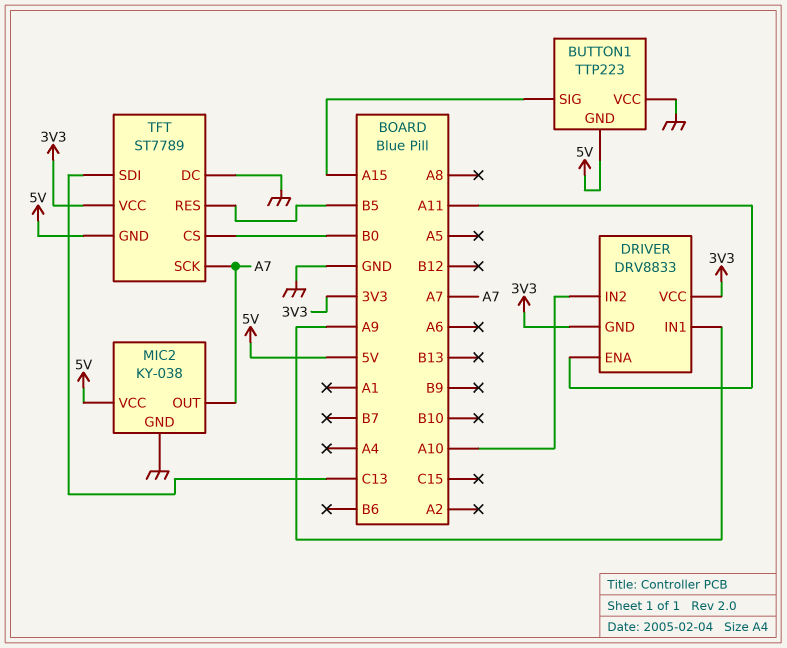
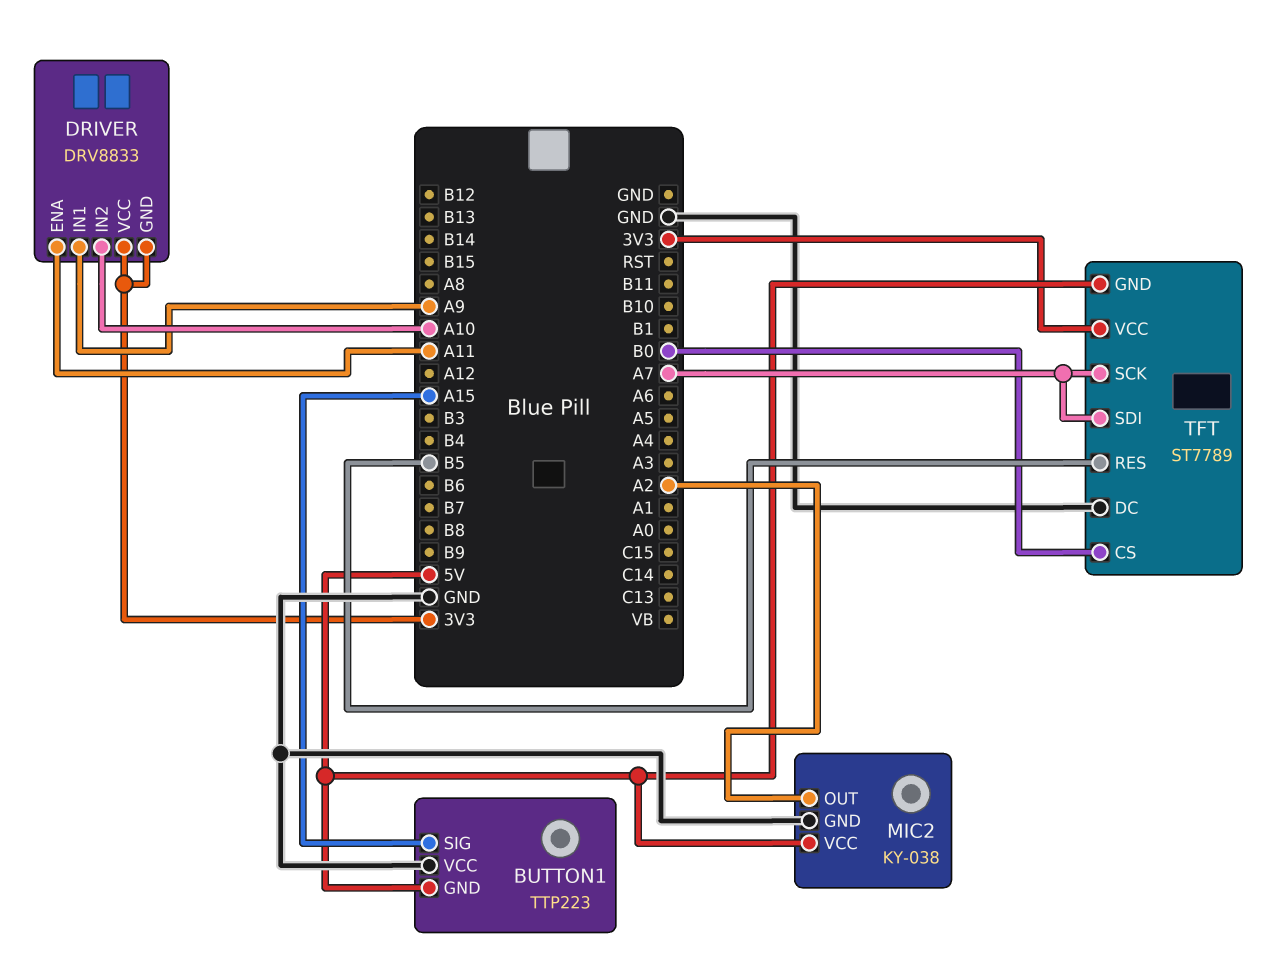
MIC2 pin OUT: A7 -> A2
TFT pin SDI: C13 -> A7

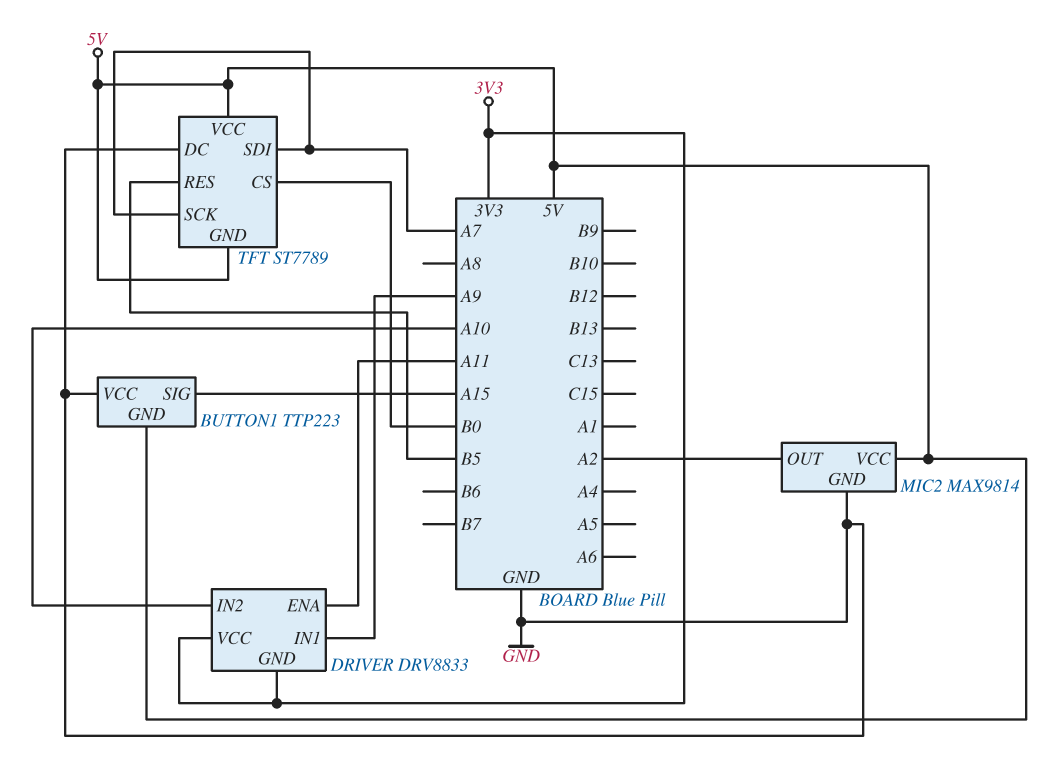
MIC2: KY-038 -> MAX9814
TFT pin VCC: 3V3 -> 5V

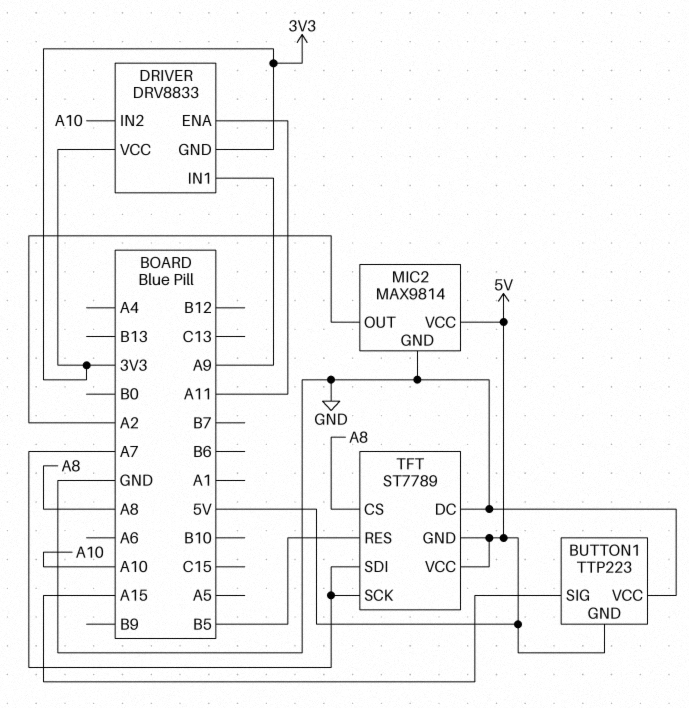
TFT pin CS: B0 -> A8

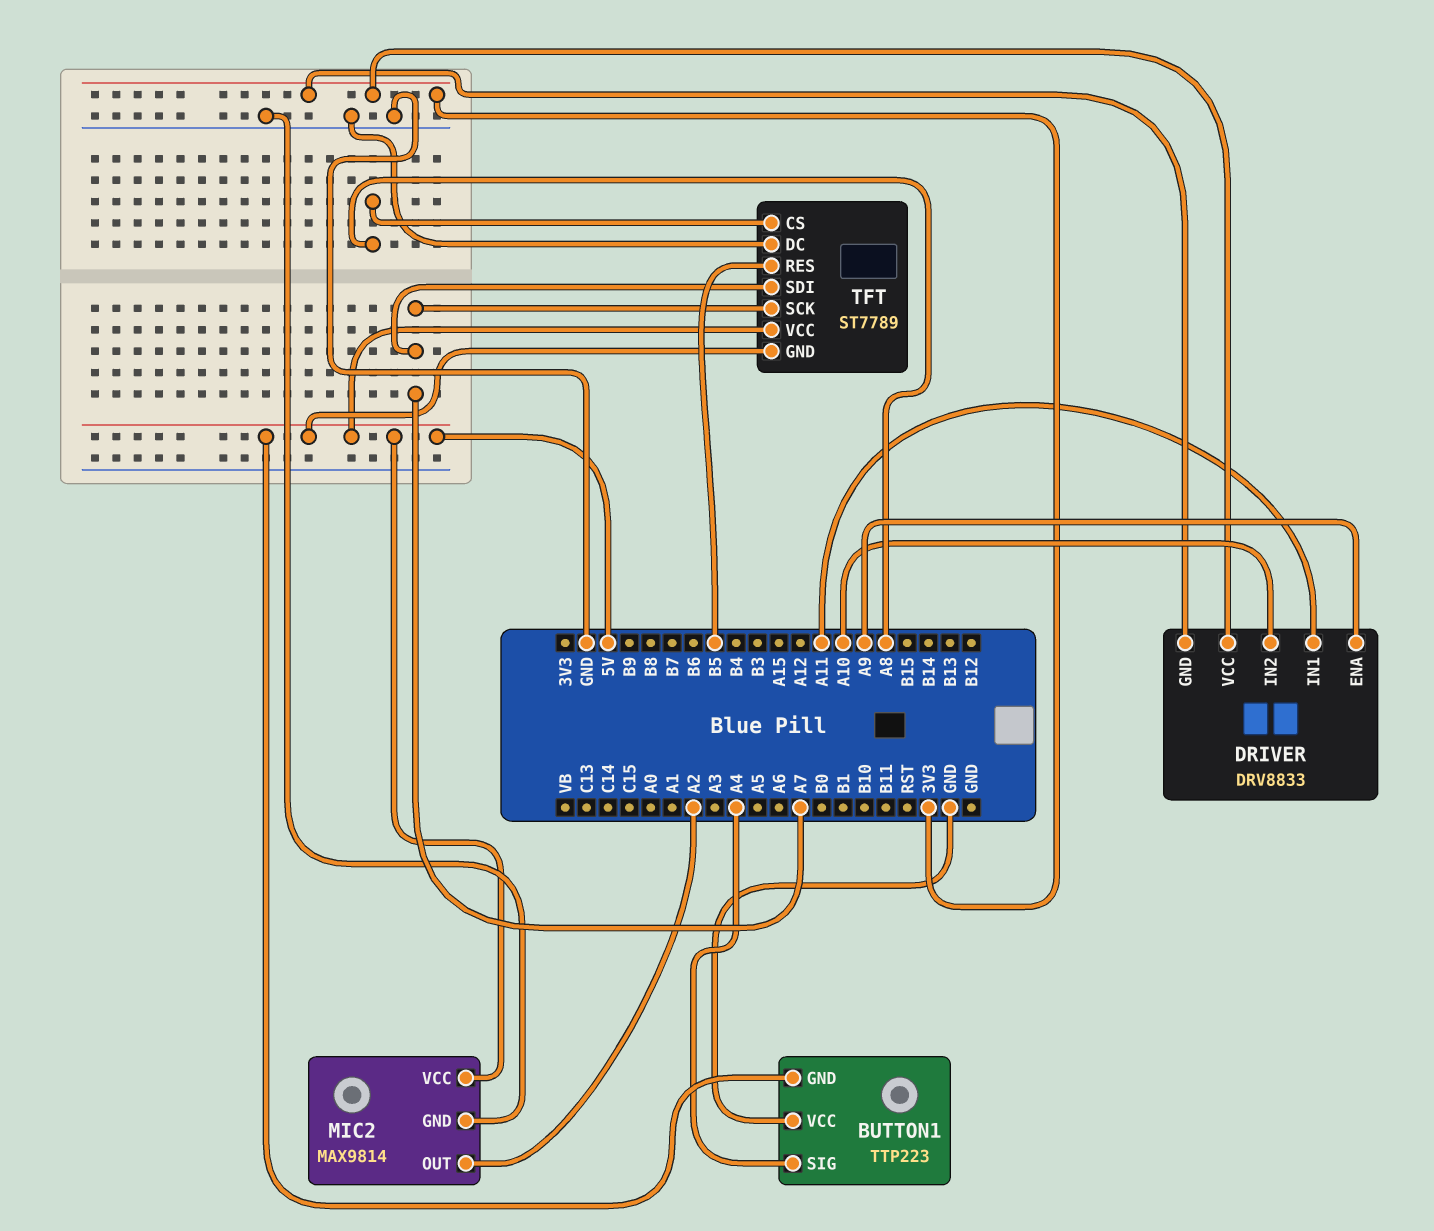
BUTTON1 pin SIG: A15 -> A4
DRIVER pin ENA: A11 -> A9
DRIVER pin IN1: A9 -> A11

